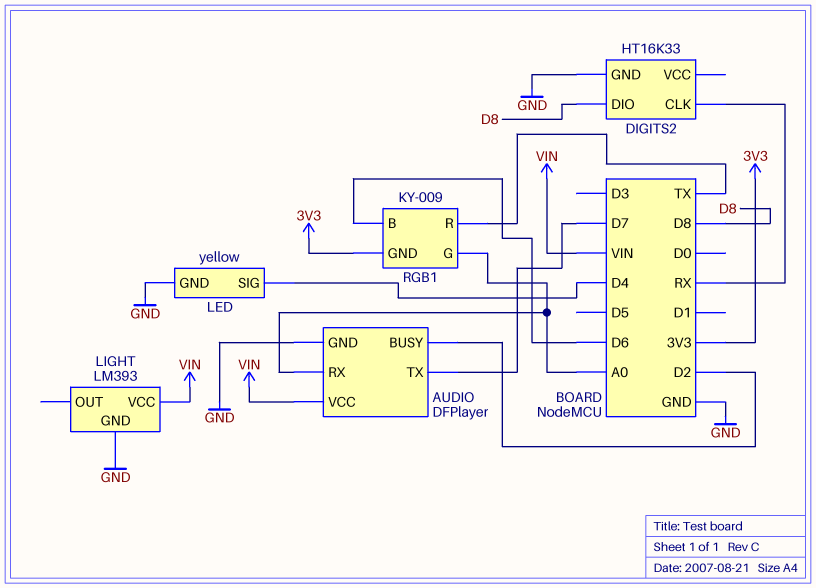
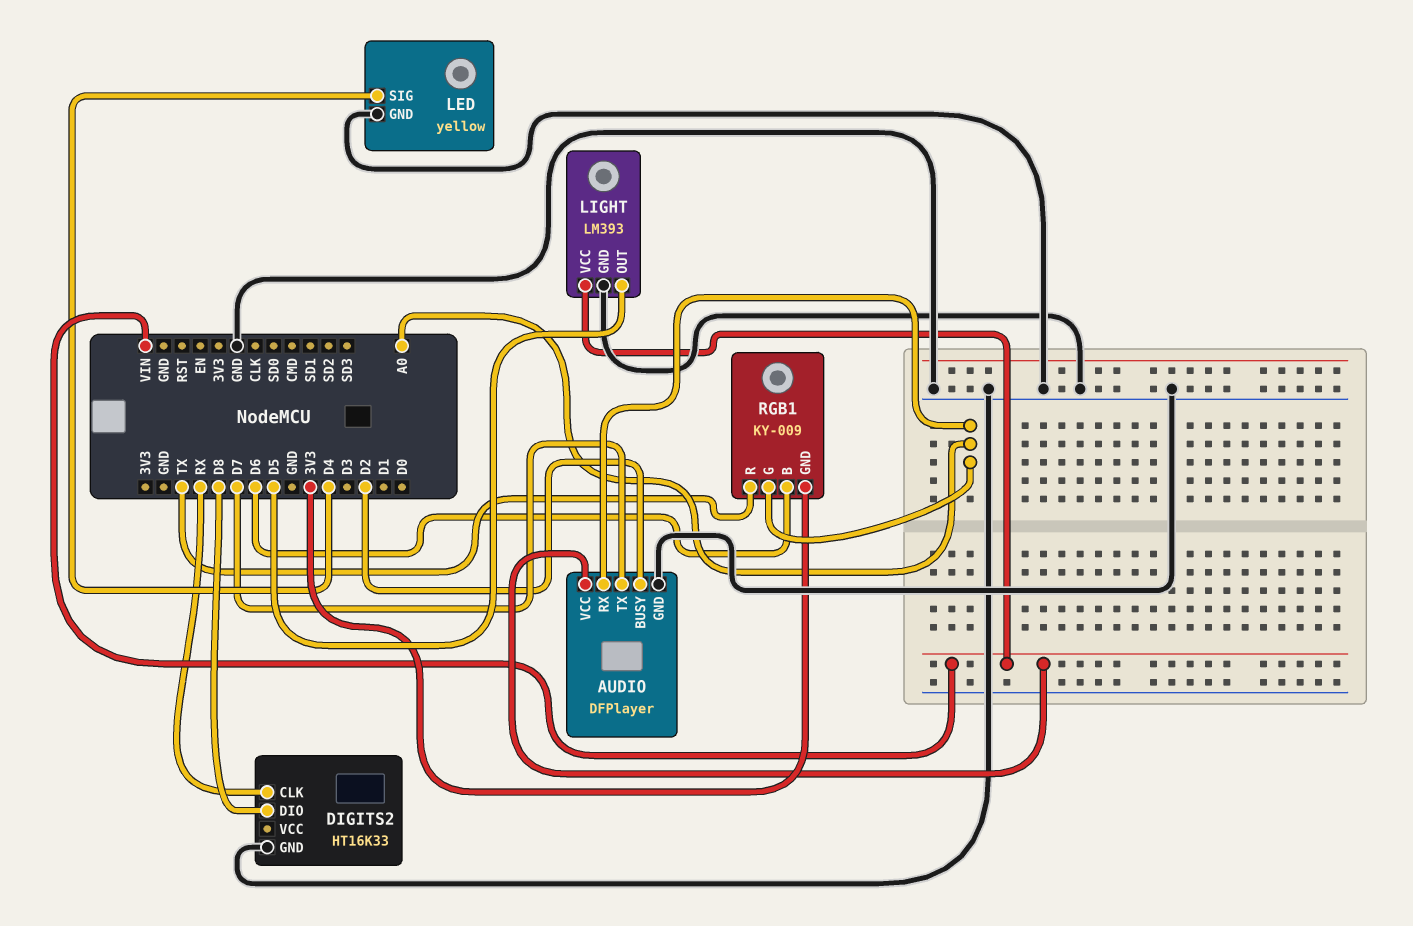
LIGHT pin OUT: none -> D5

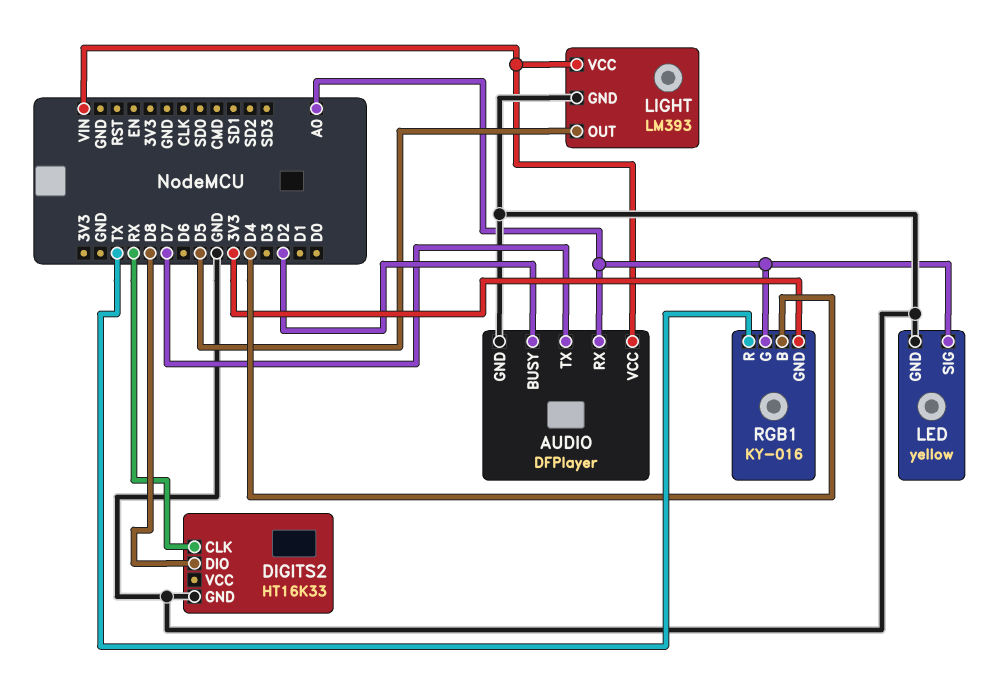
LED pin SIG: D4 -> A0
RGB1: KY-009 -> KY-016
RGB1 pin B: D6 -> D4

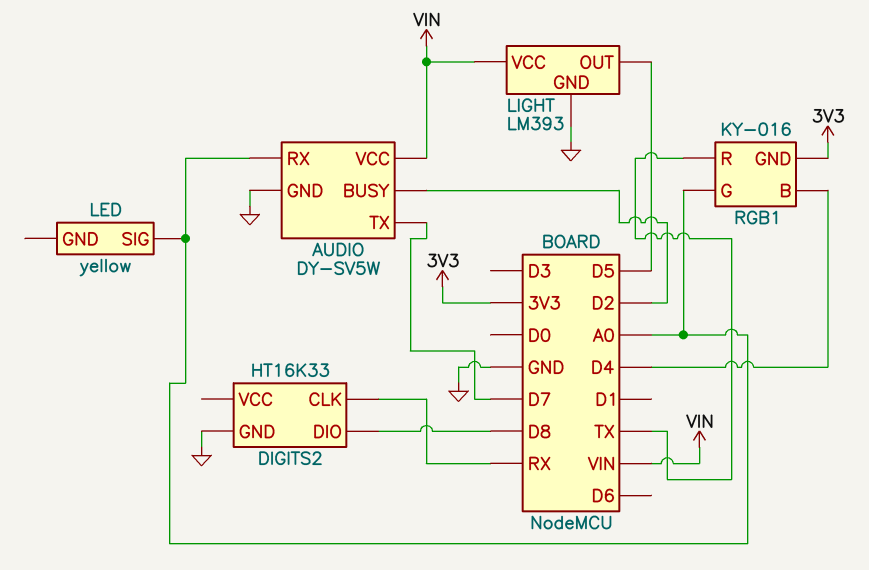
AUDIO: DFPlayer -> DY-SV5W
LED pin GND: GND -> none

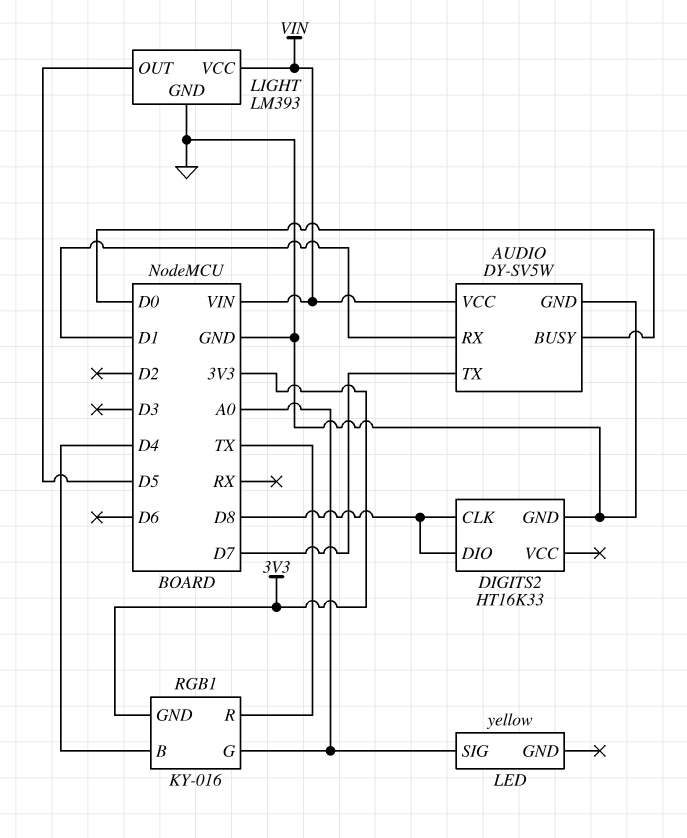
AUDIO pin BUSY: D2 -> D0
AUDIO pin RX: A0 -> D1
DIGITS2 pin CLK: RX -> D8

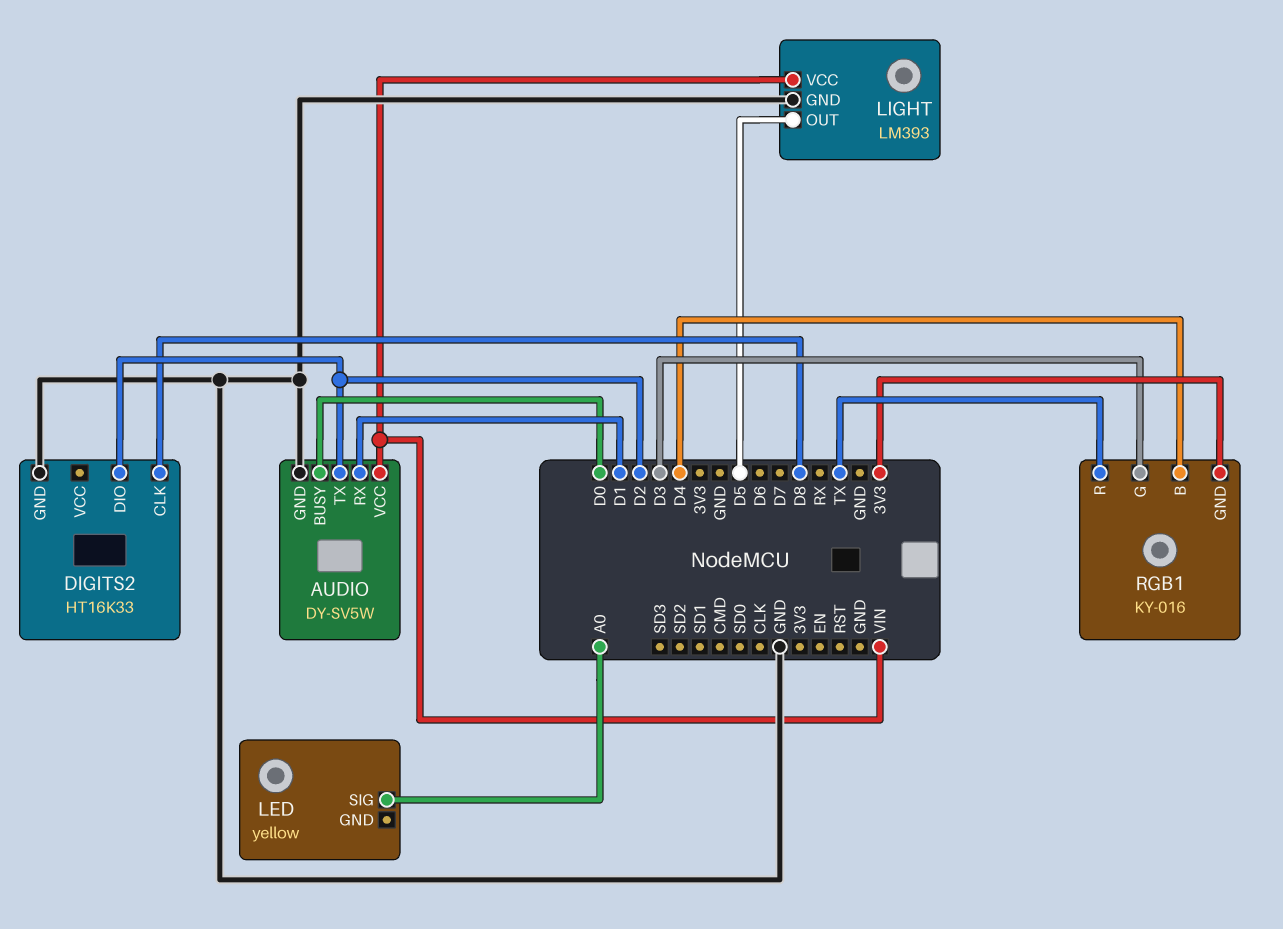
AUDIO pin TX: D7 -> D2
DIGITS2 pin DIO: D8 -> D2
RGB1 pin G: A0 -> D3

